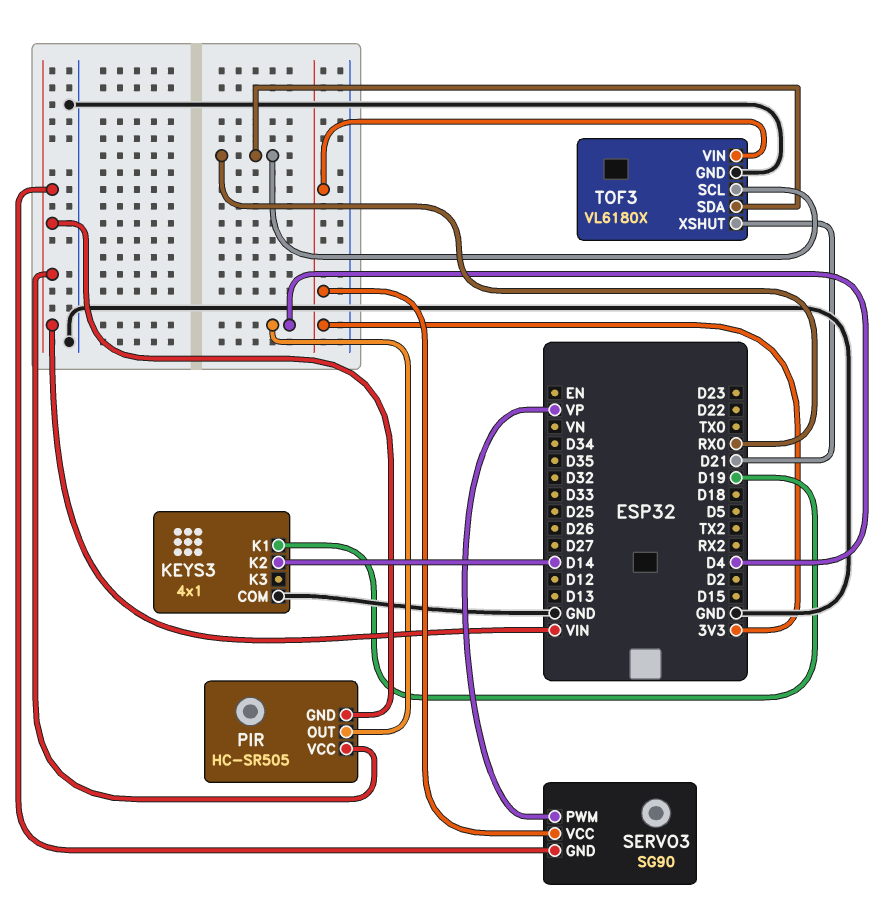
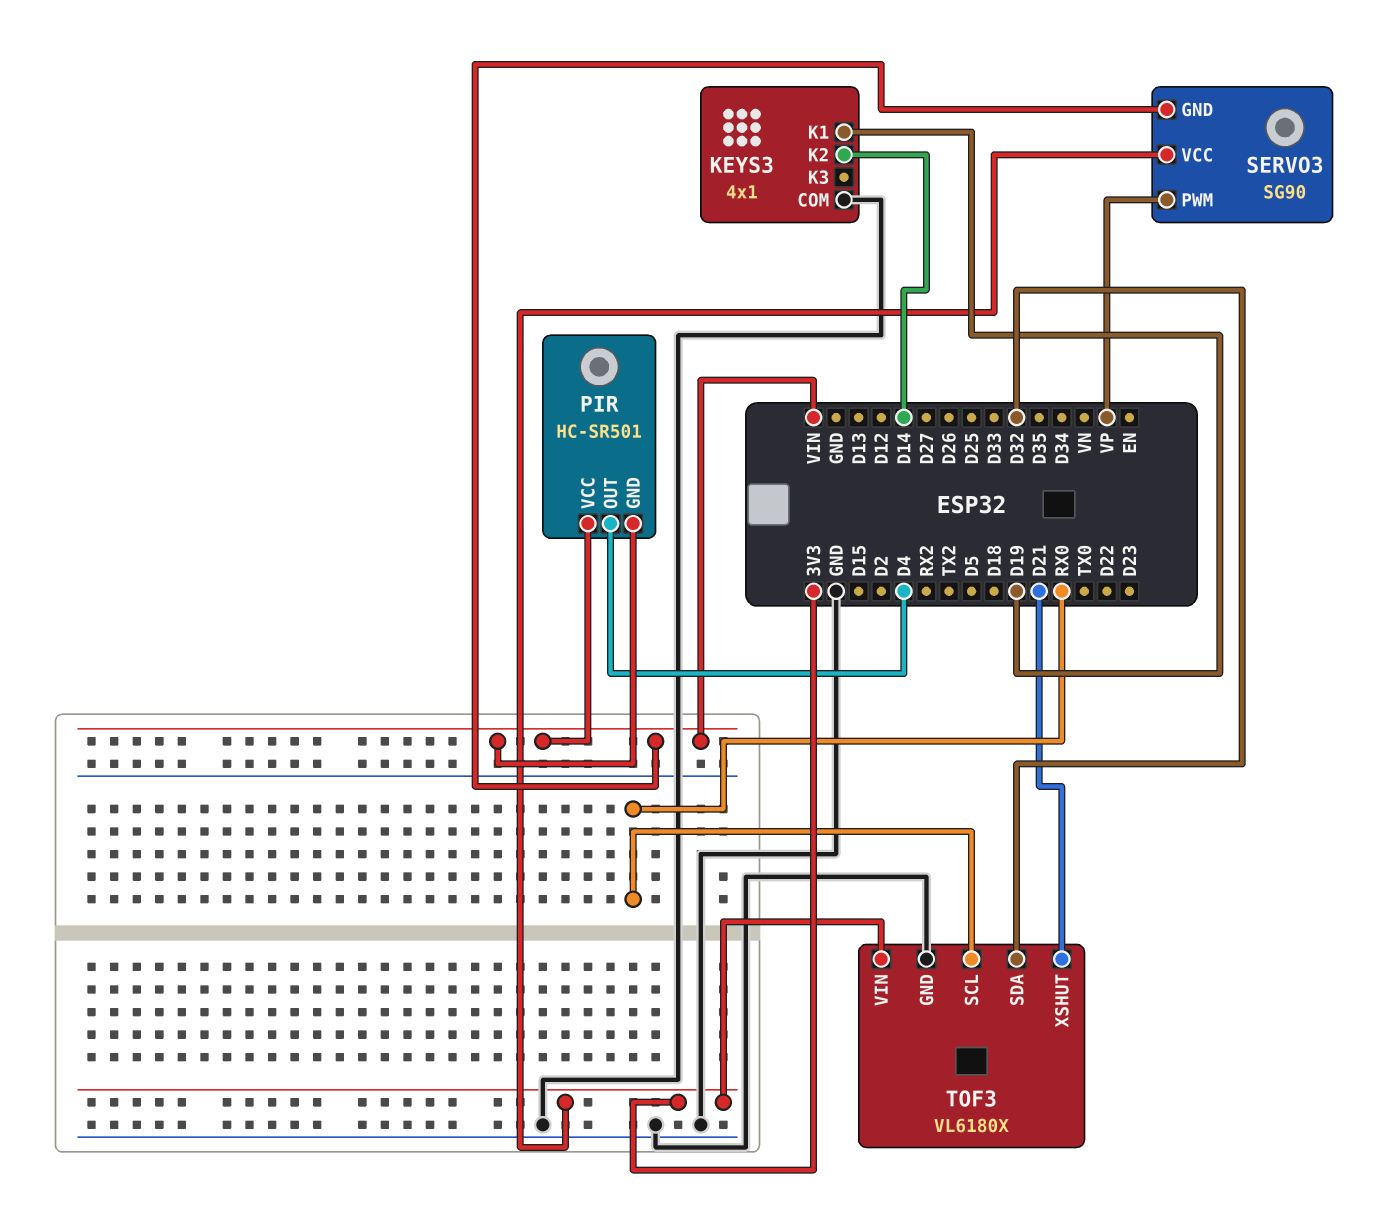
PIR: HC-SR505 -> HC-SR501
TOF3 pin SDA: RX0 -> D32

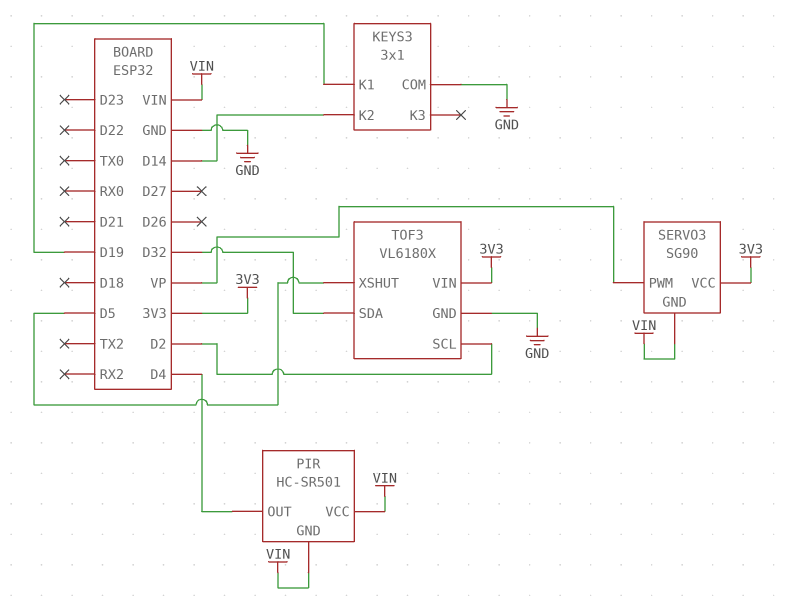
KEYS3: 4x1 -> 3x1
TOF3 pin SCL: RX0 -> D2
TOF3 pin XSHUT: D21 -> D5

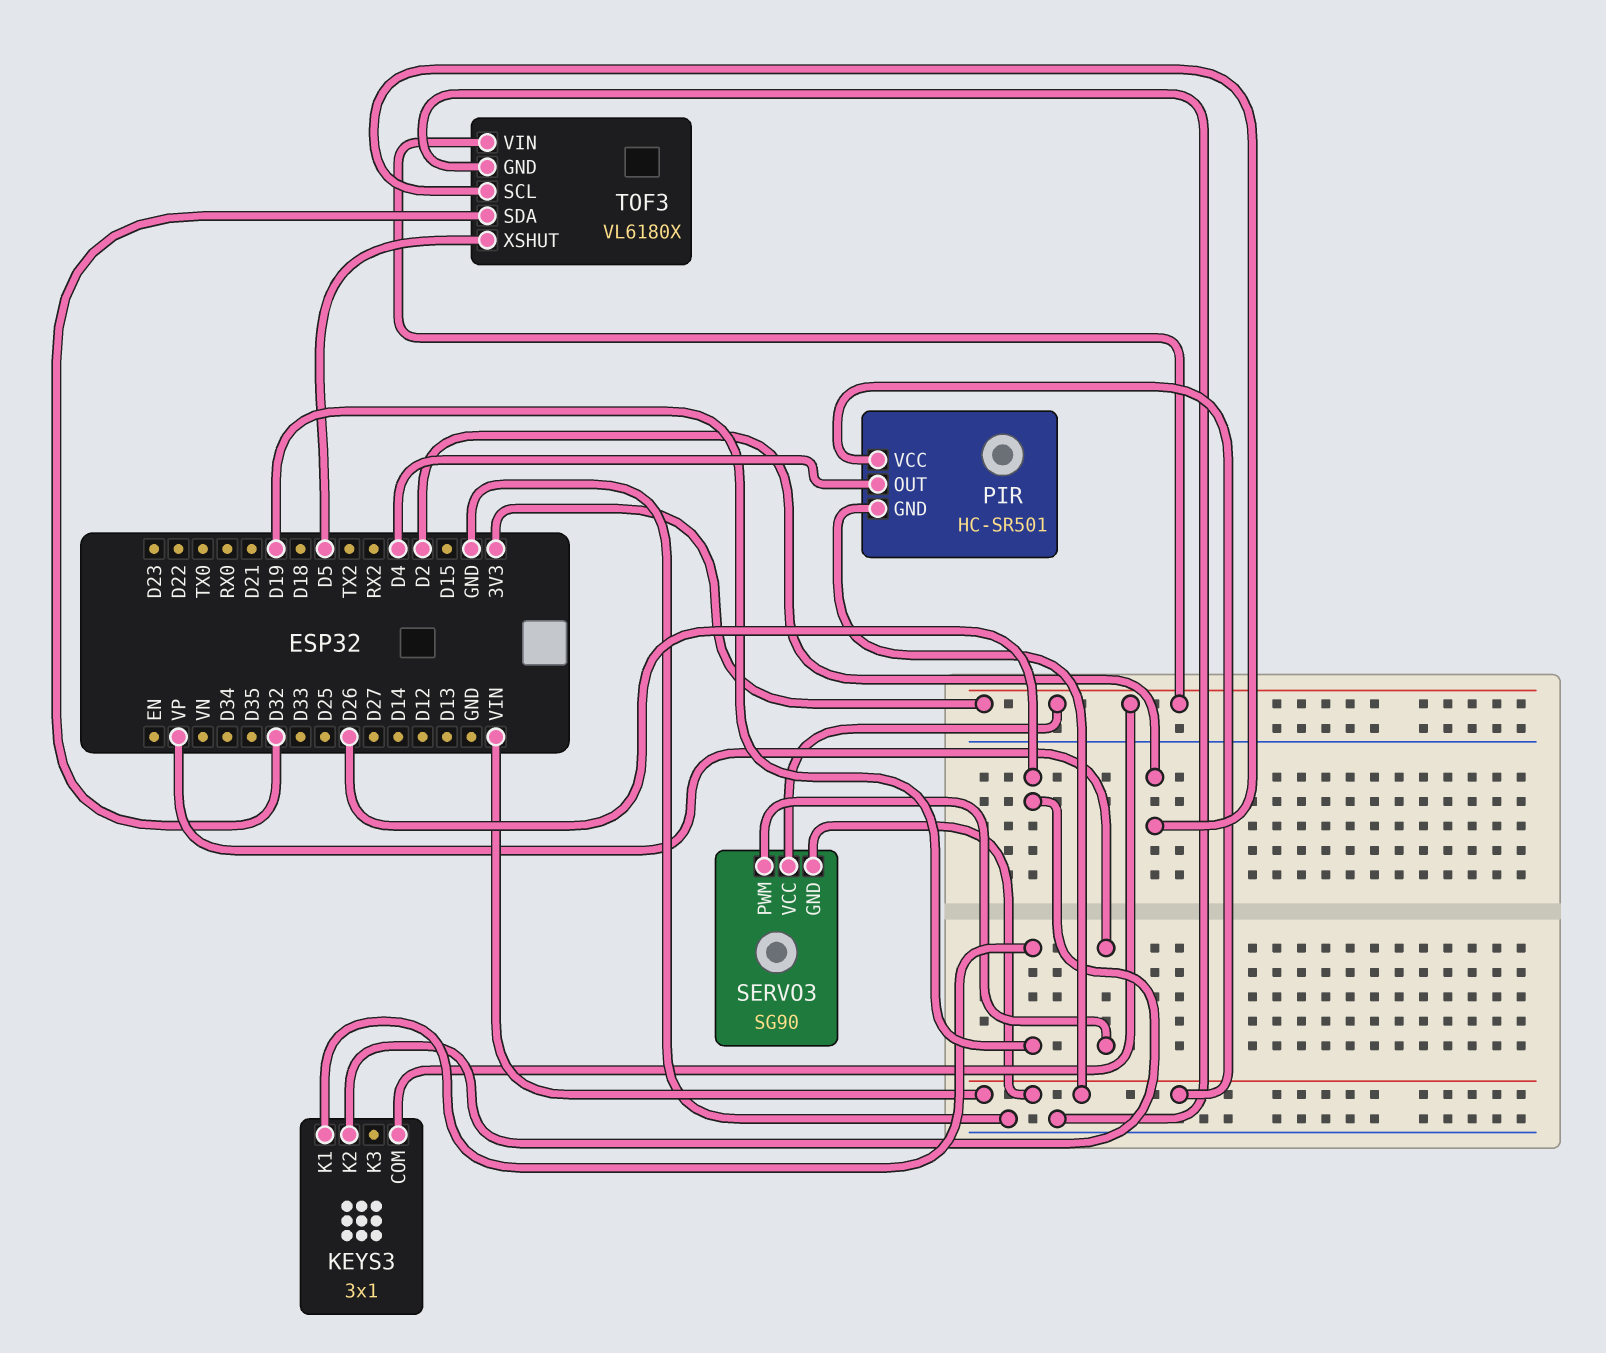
KEYS3 pin COM: GND -> 3V3
KEYS3 pin K2: D14 -> D26

